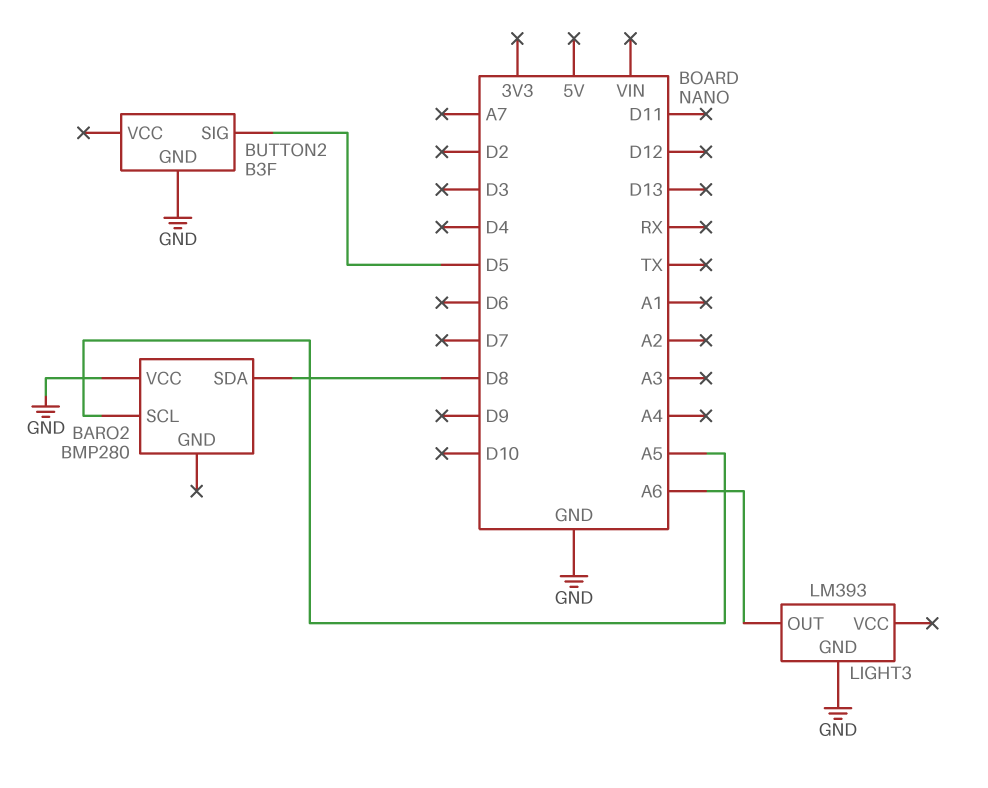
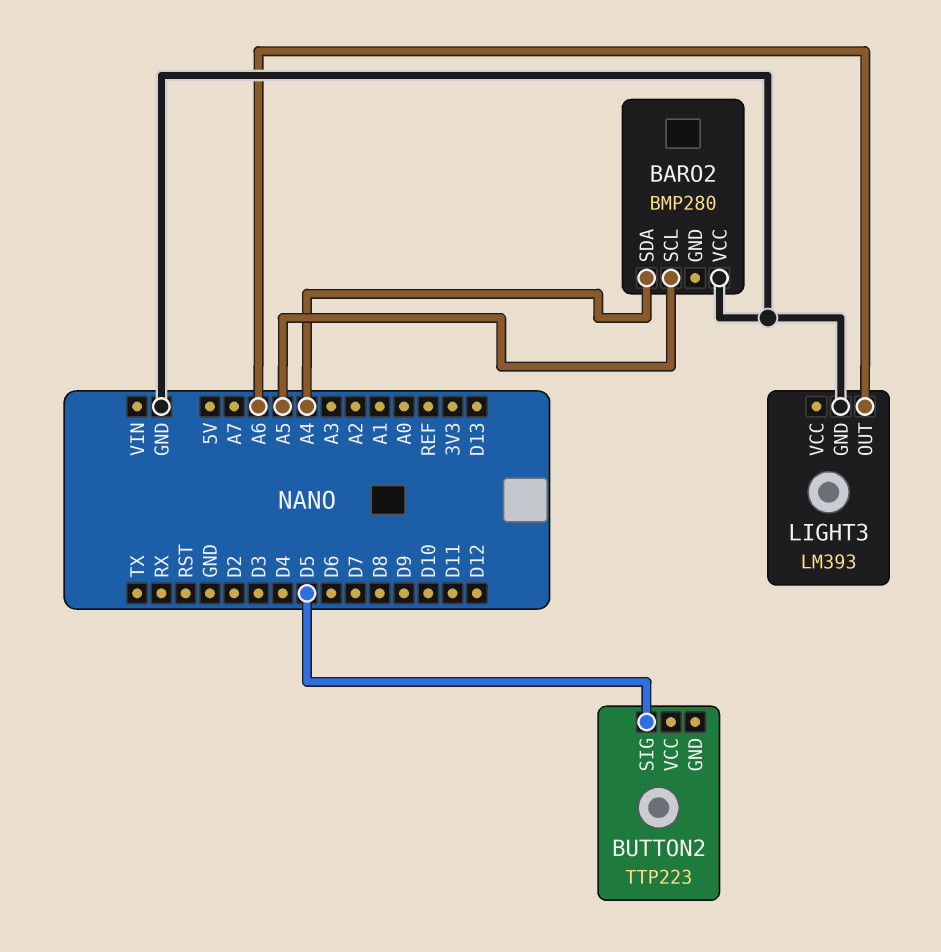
BARO2 pin SDA: D8 -> A4
BUTTON2: B3F -> TTP223
BUTTON2 pin GND: GND -> none

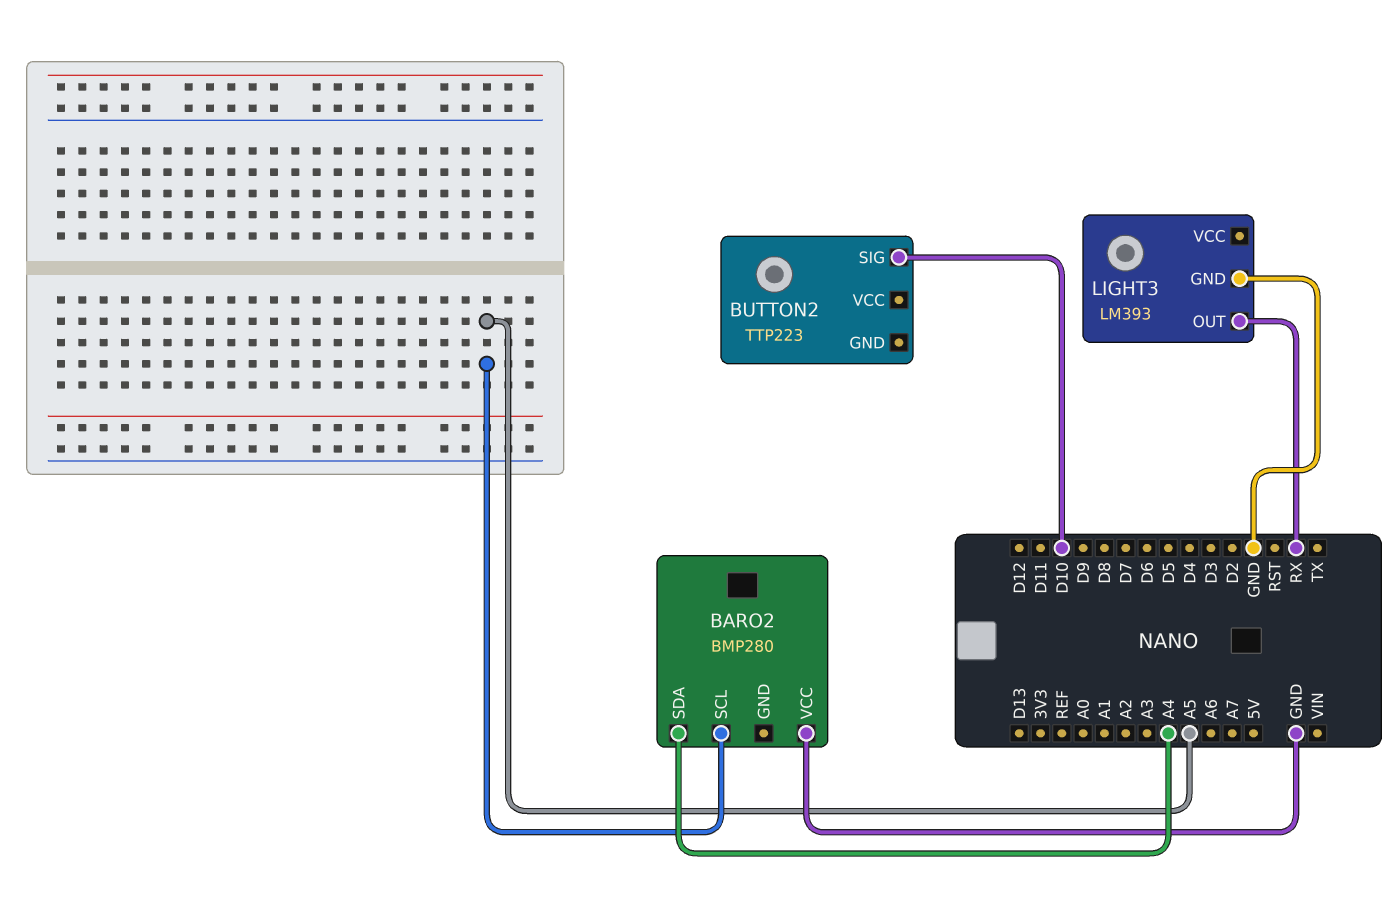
BUTTON2 pin SIG: D5 -> D10
LIGHT3 pin OUT: A6 -> RX

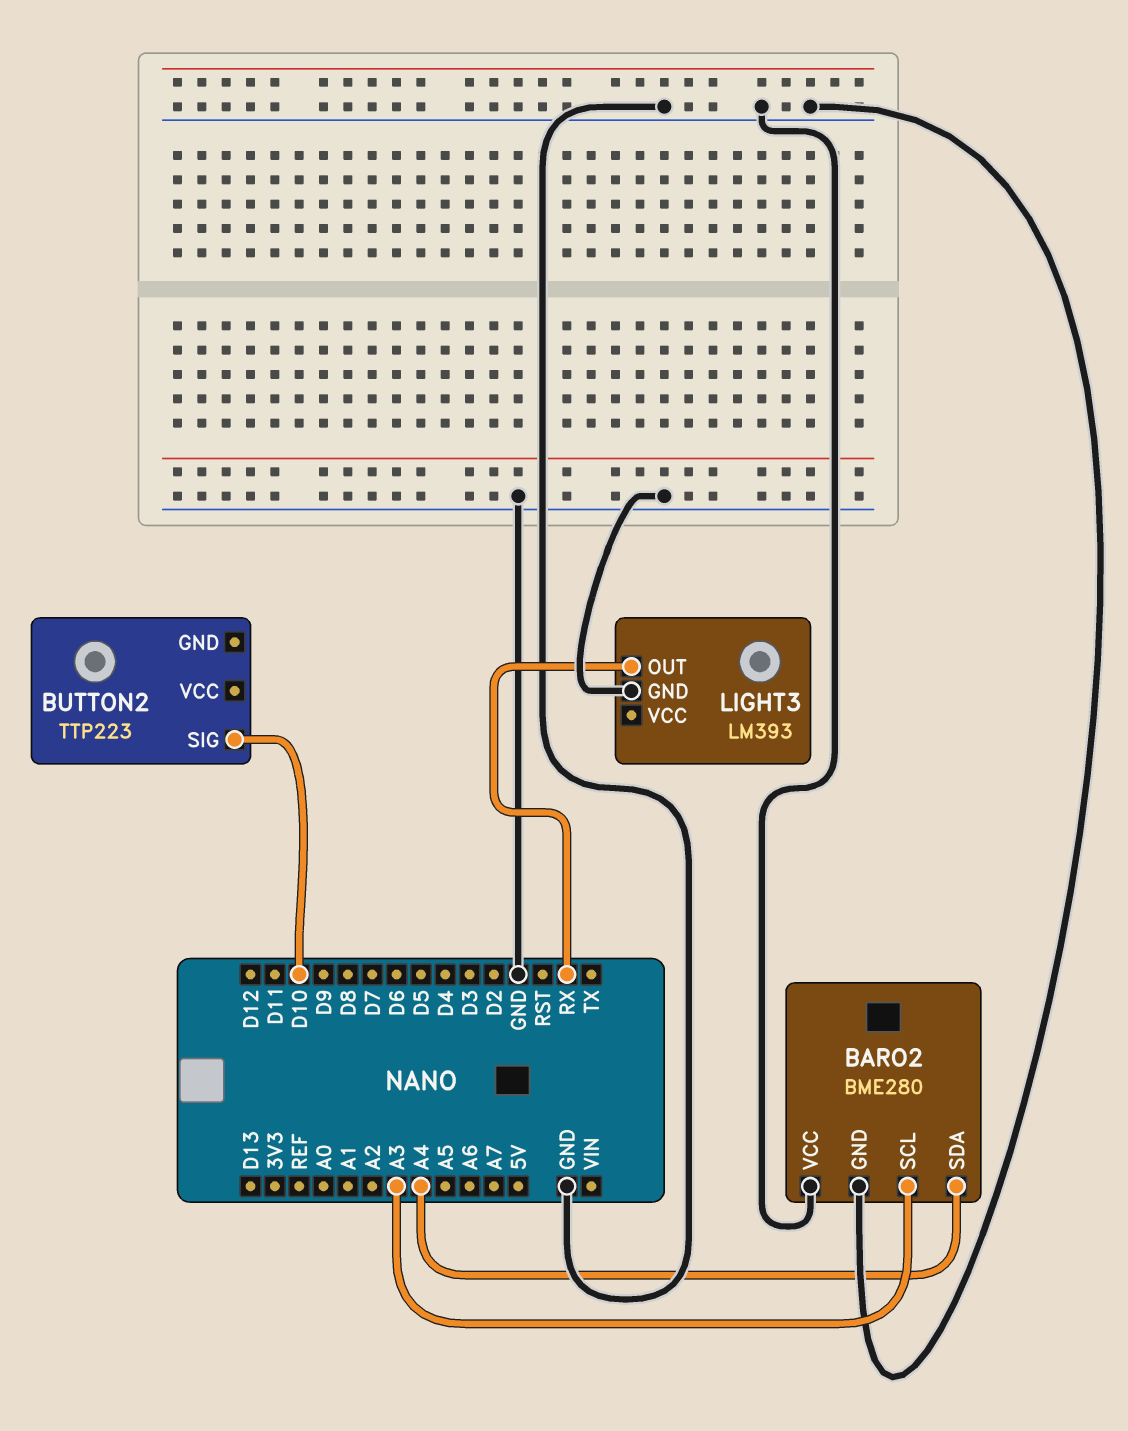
BARO2: BMP280 -> BME280
BARO2 pin GND: none -> GND
BARO2 pin SCL: A5 -> A3

